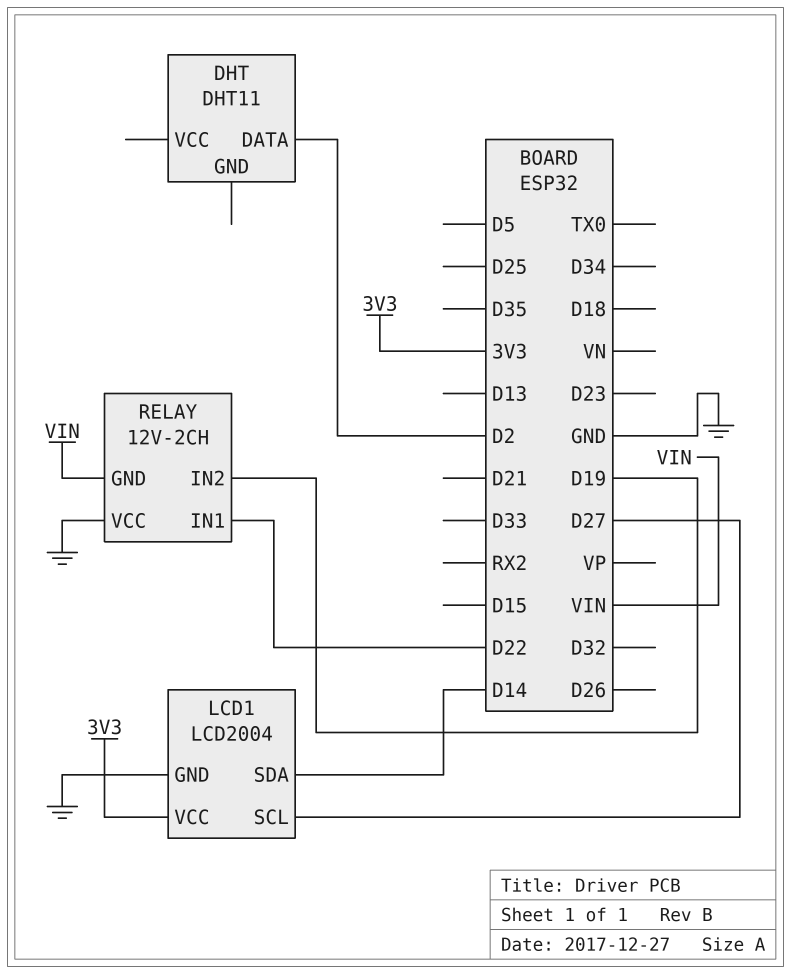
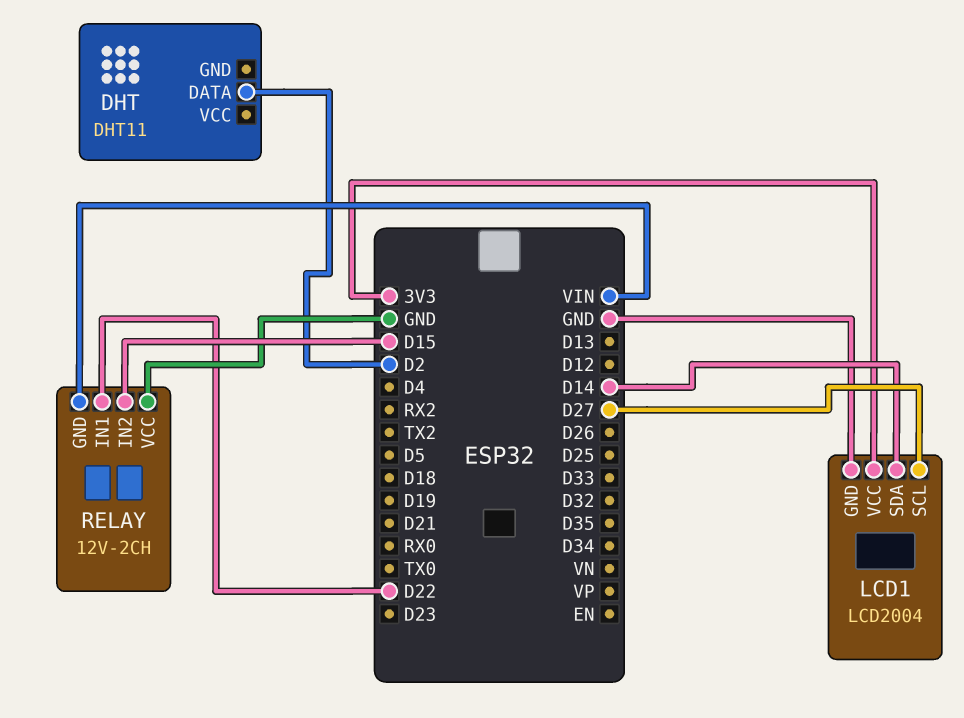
RELAY pin IN2: D19 -> D15

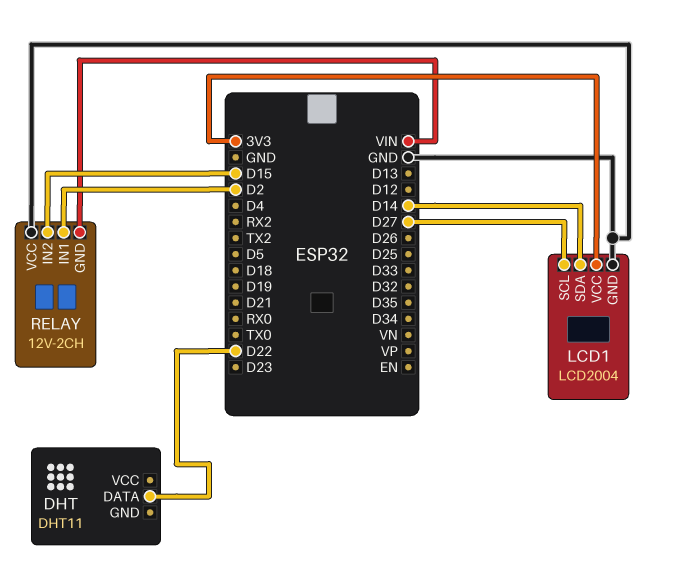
DHT pin DATA: D2 -> D22
RELAY pin IN1: D22 -> D2

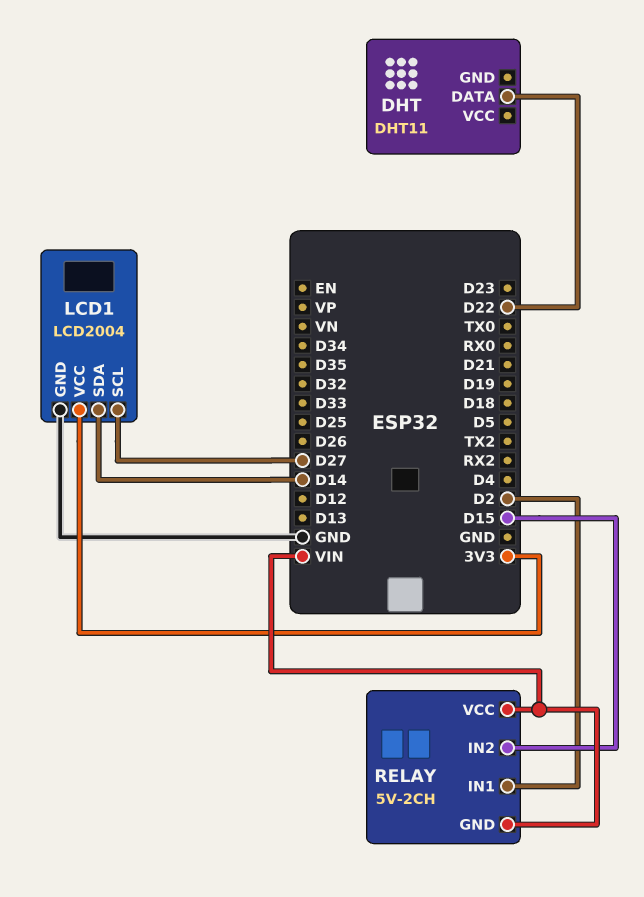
RELAY: 12V-2CH -> 5V-2CH
RELAY pin VCC: GND -> VIN

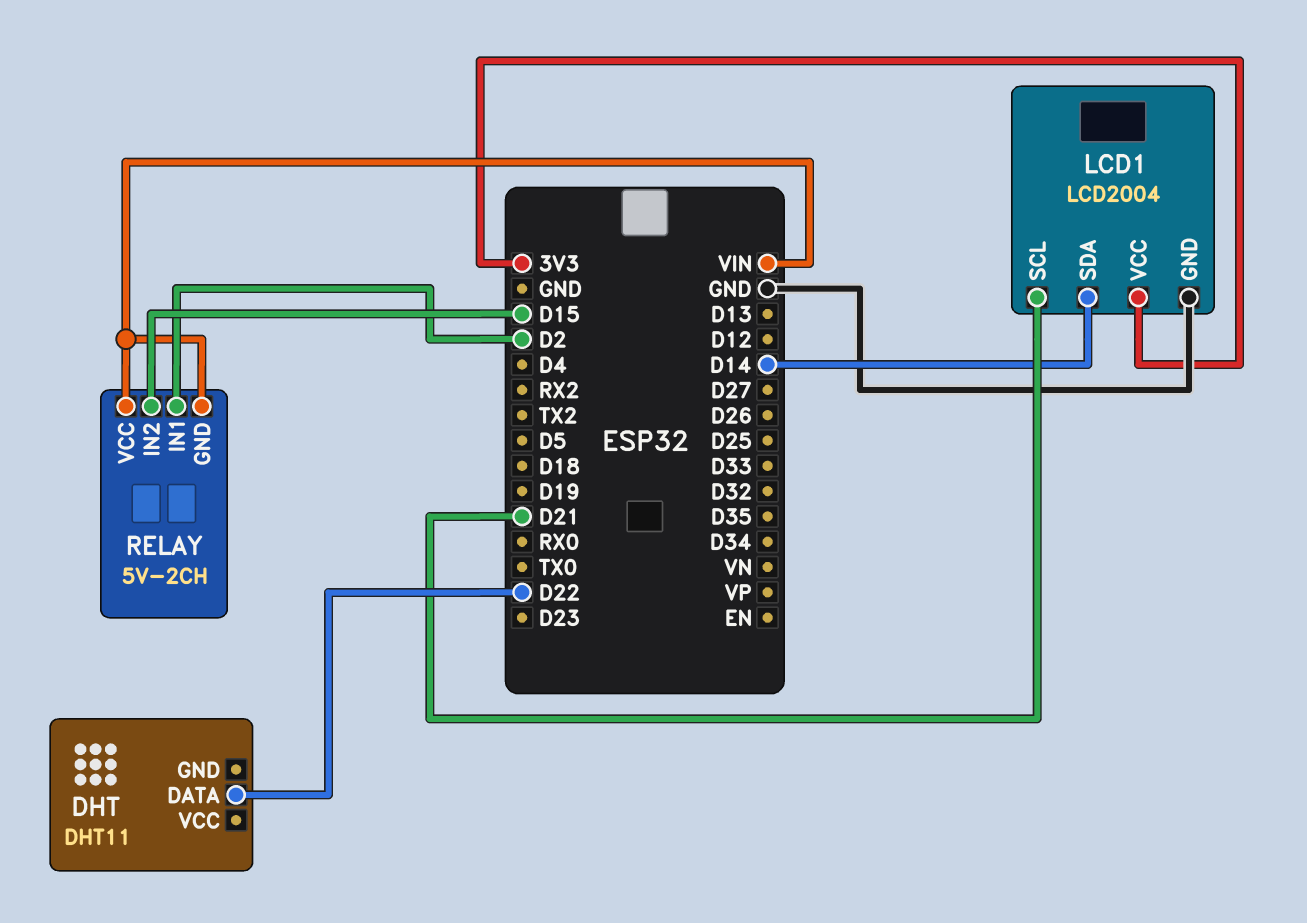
LCD1 pin SCL: D27 -> D21

